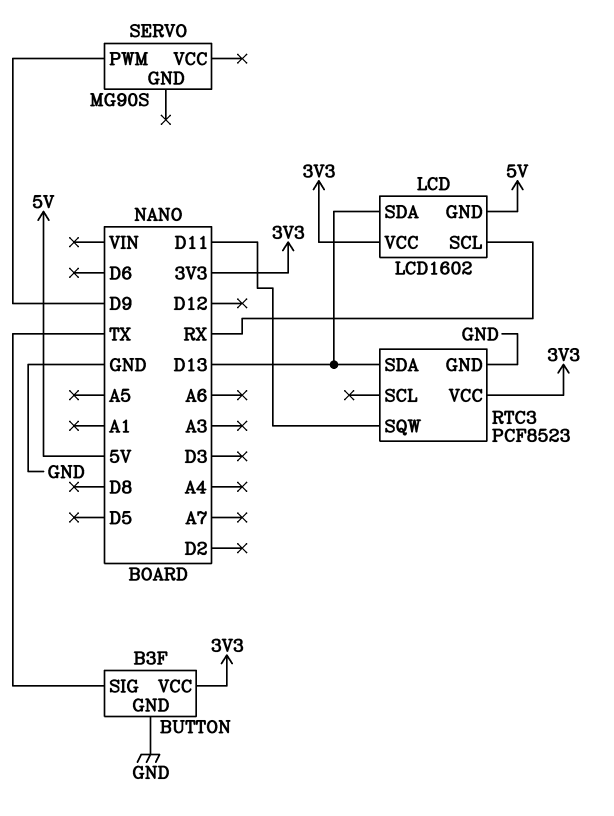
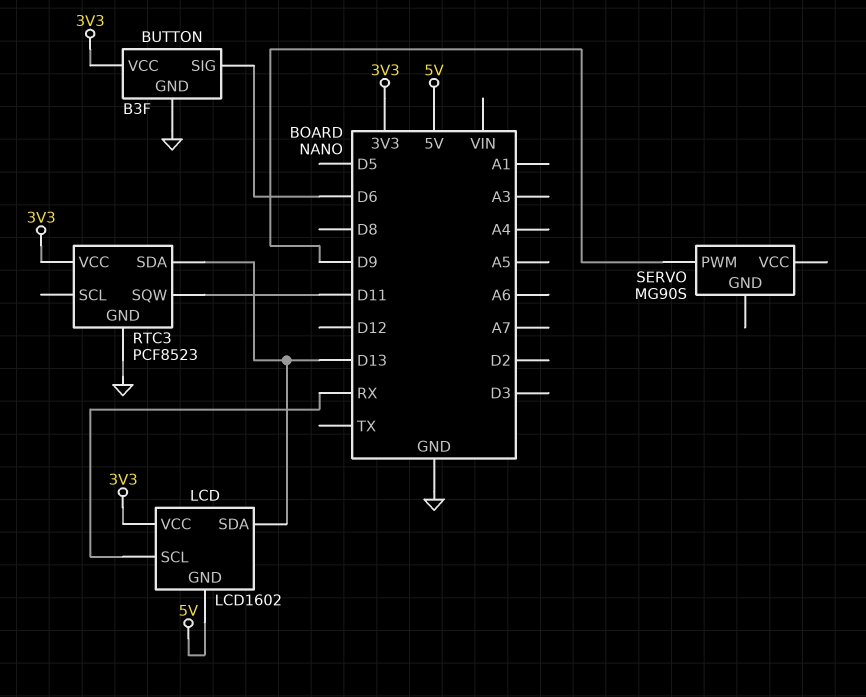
BUTTON pin SIG: TX -> D6

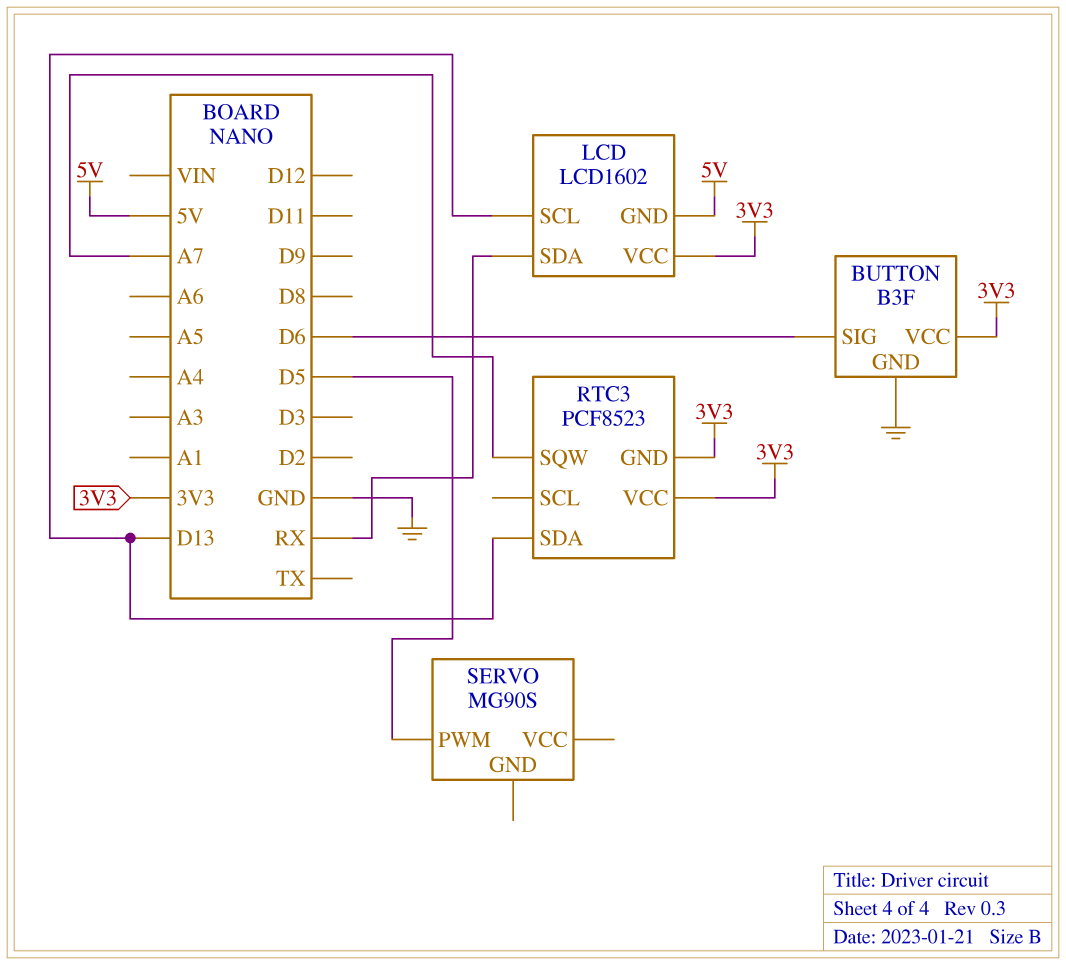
LCD pin SCL: RX -> D13
LCD pin SDA: D13 -> RX
RTC3 pin GND: GND -> 3V3
RTC3 pin SQW: D11 -> A7
SERVO pin PWM: D9 -> D5

